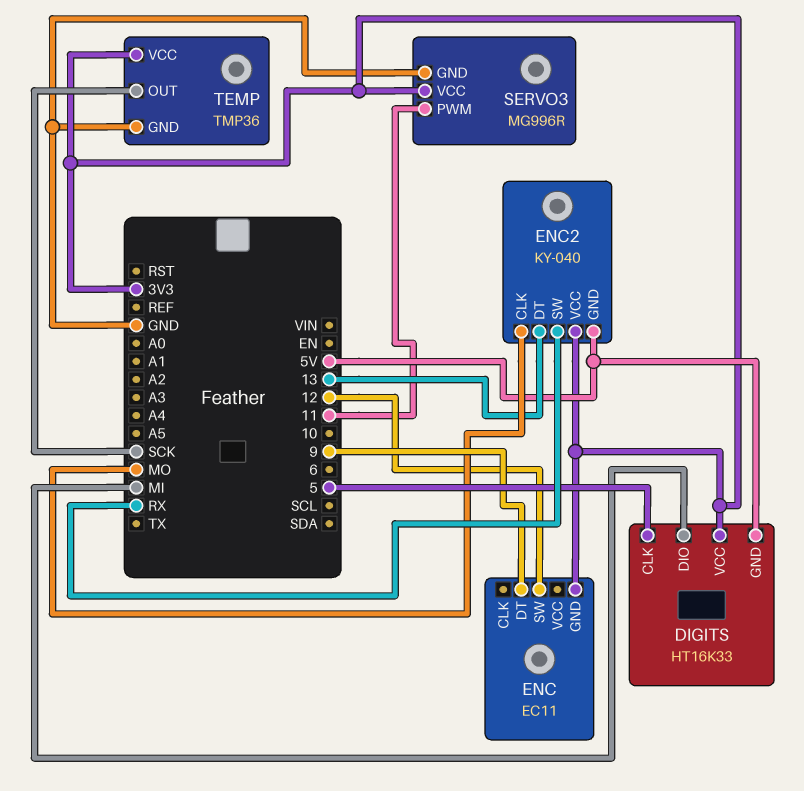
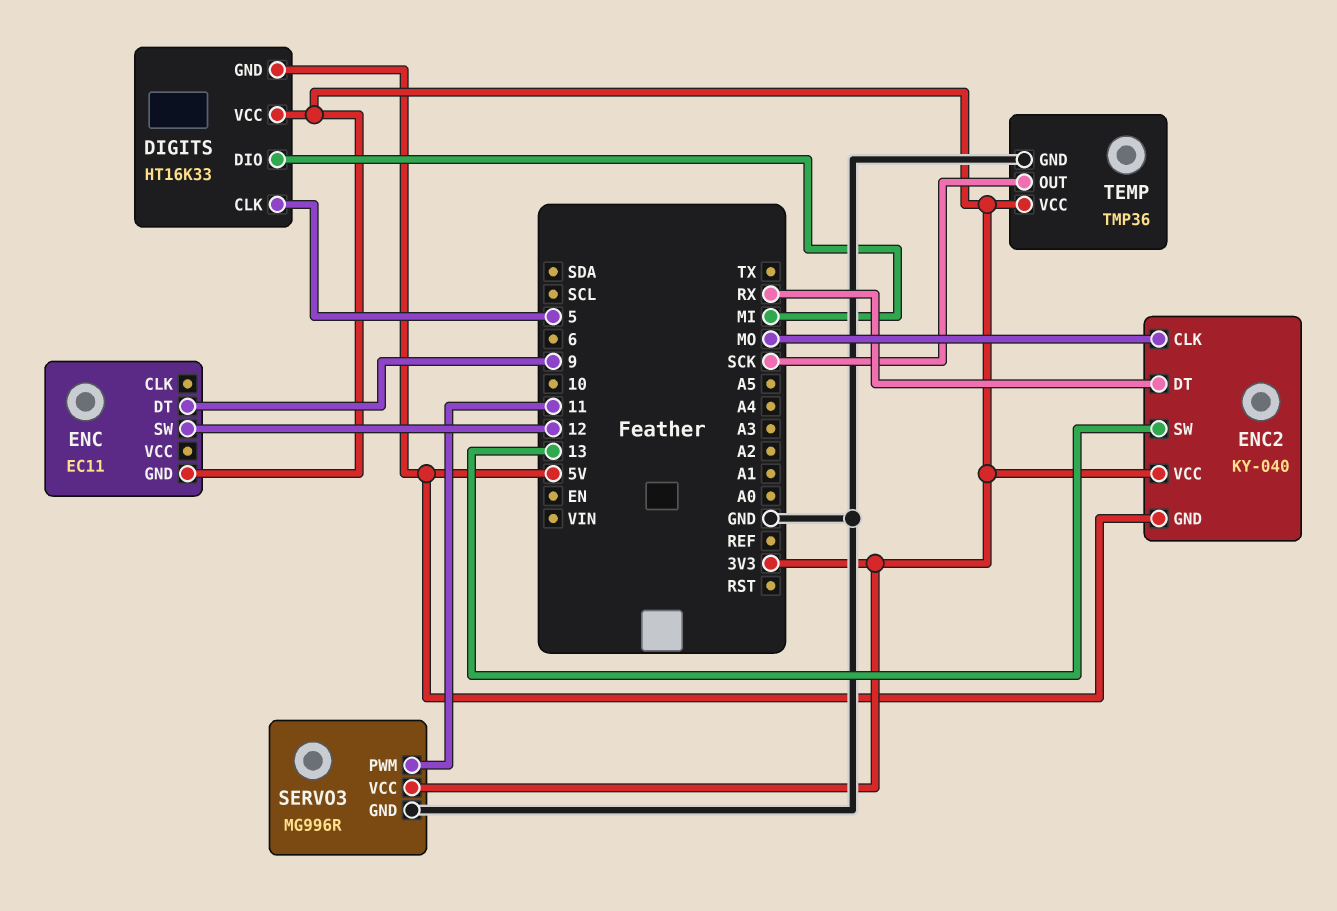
ENC2 pin DT: 13 -> RX
ENC2 pin SW: RX -> 13

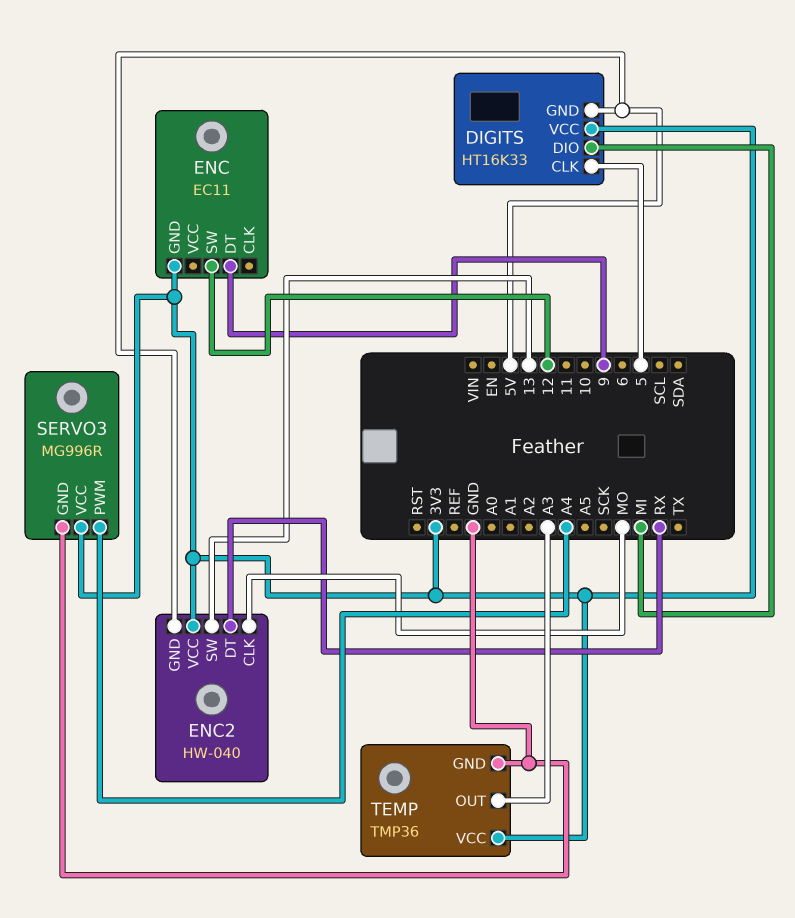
ENC2: KY-040 -> HW-040
SERVO3 pin PWM: 11 -> A4
TEMP pin OUT: SCK -> A3

